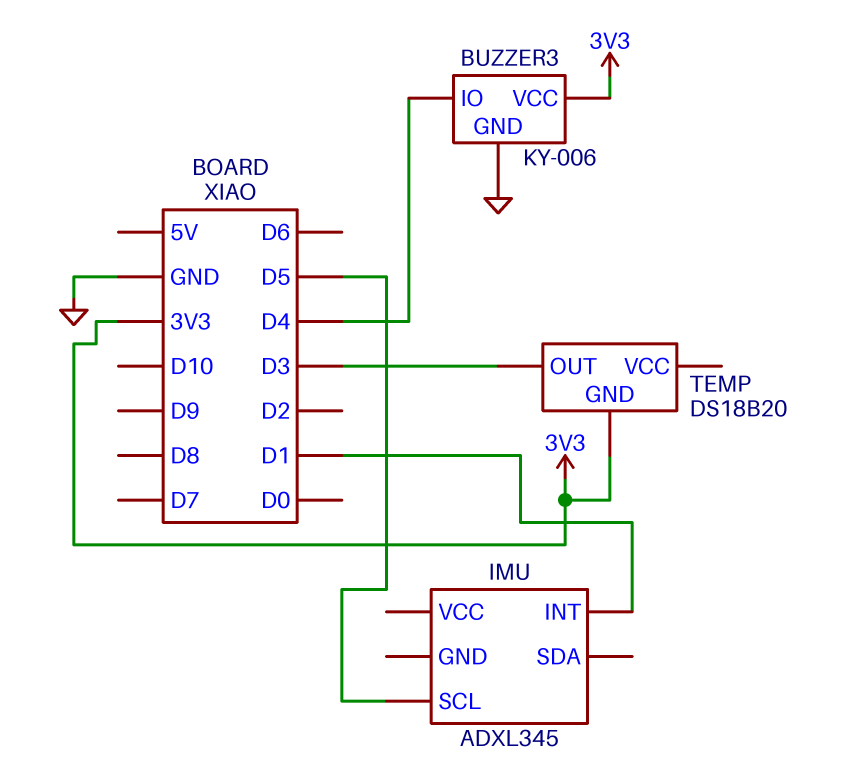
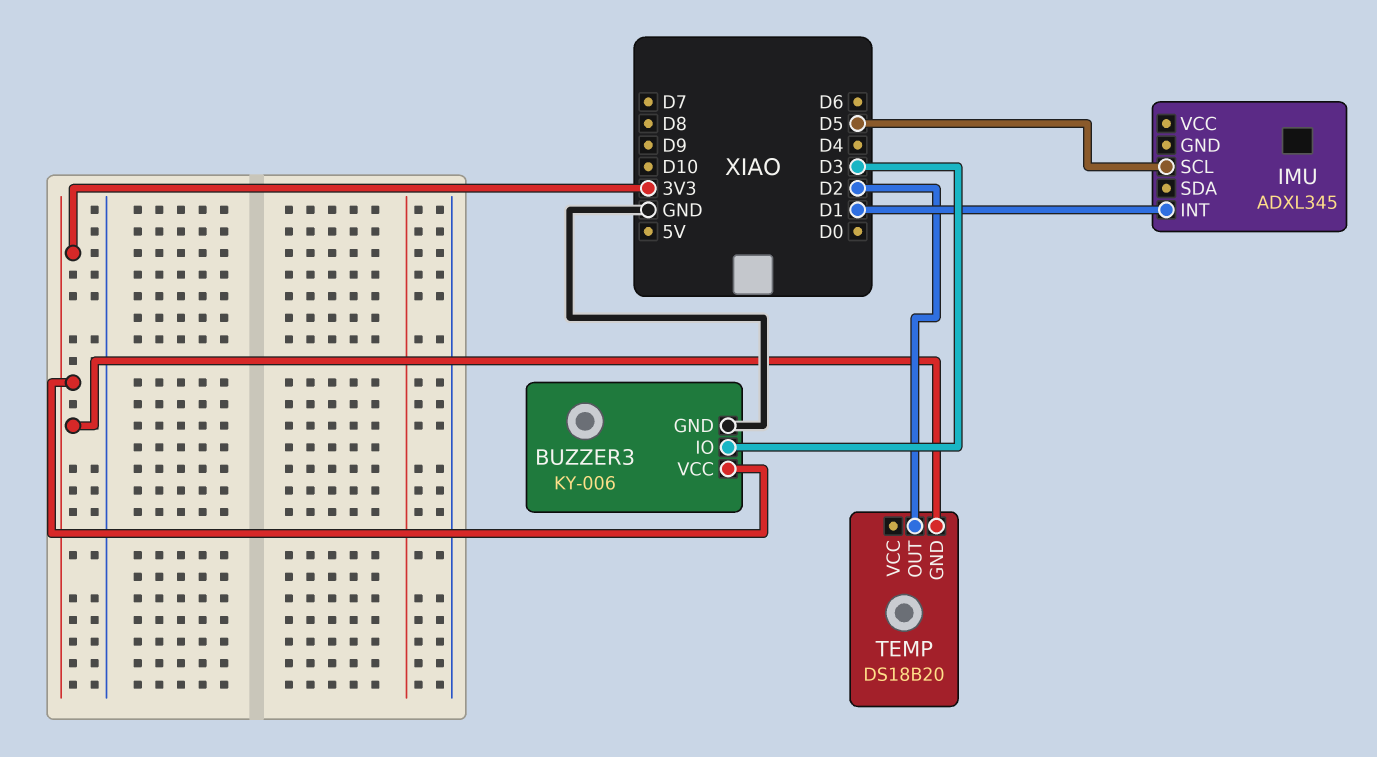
BUZZER3 pin IO: D4 -> D3
TEMP pin OUT: D3 -> D2

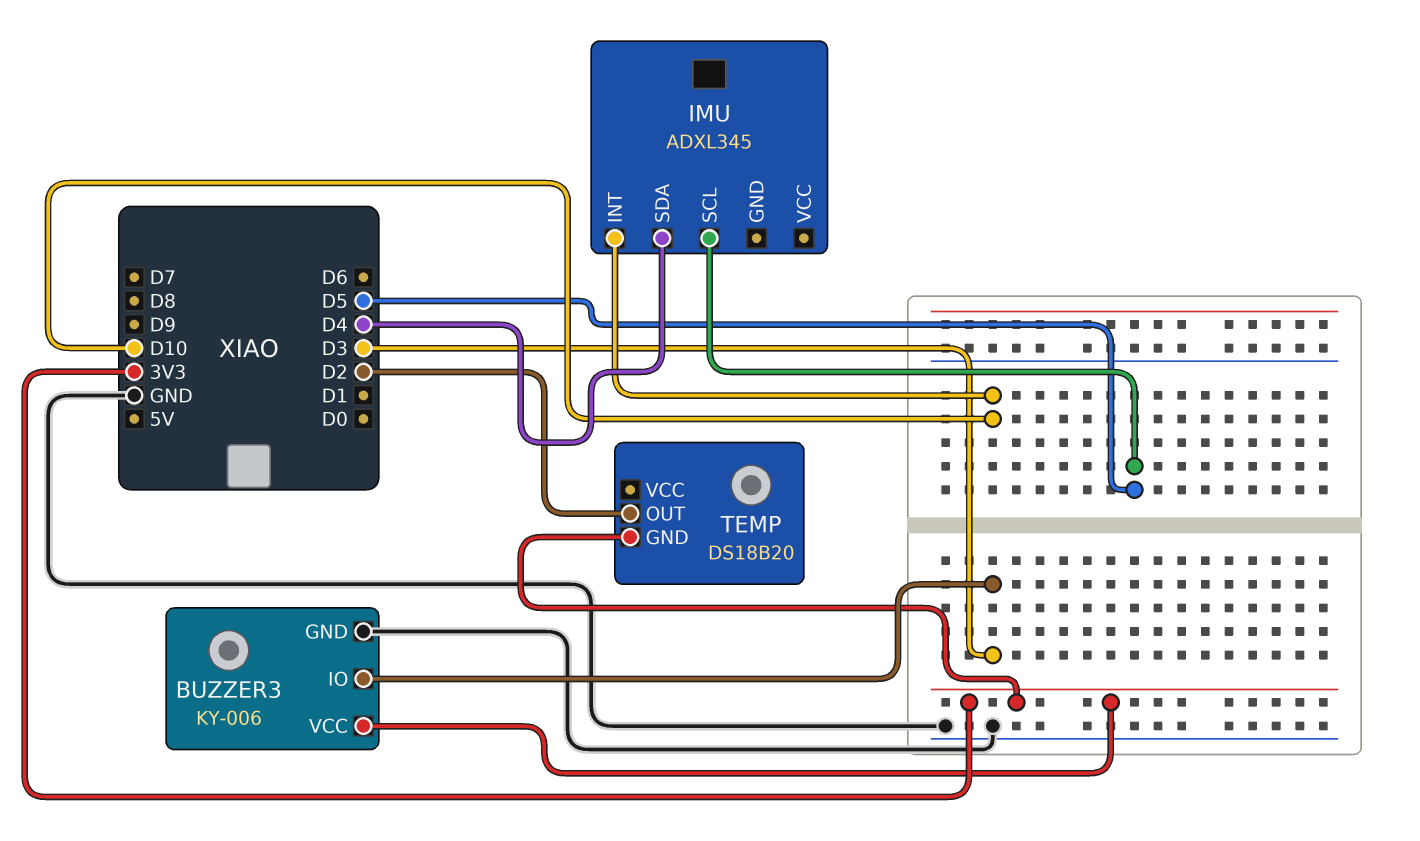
IMU pin INT: D1 -> D10
IMU pin SDA: none -> D4

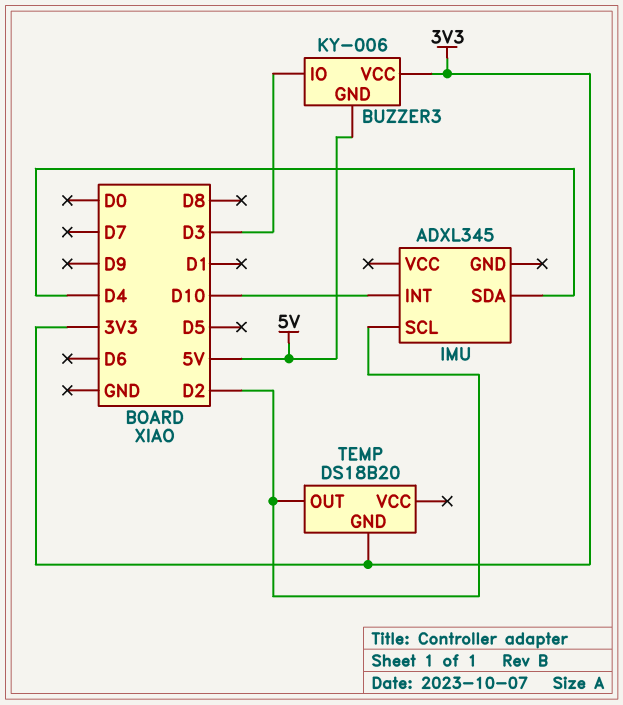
BUZZER3 pin GND: GND -> 5V
IMU pin SCL: D5 -> D2

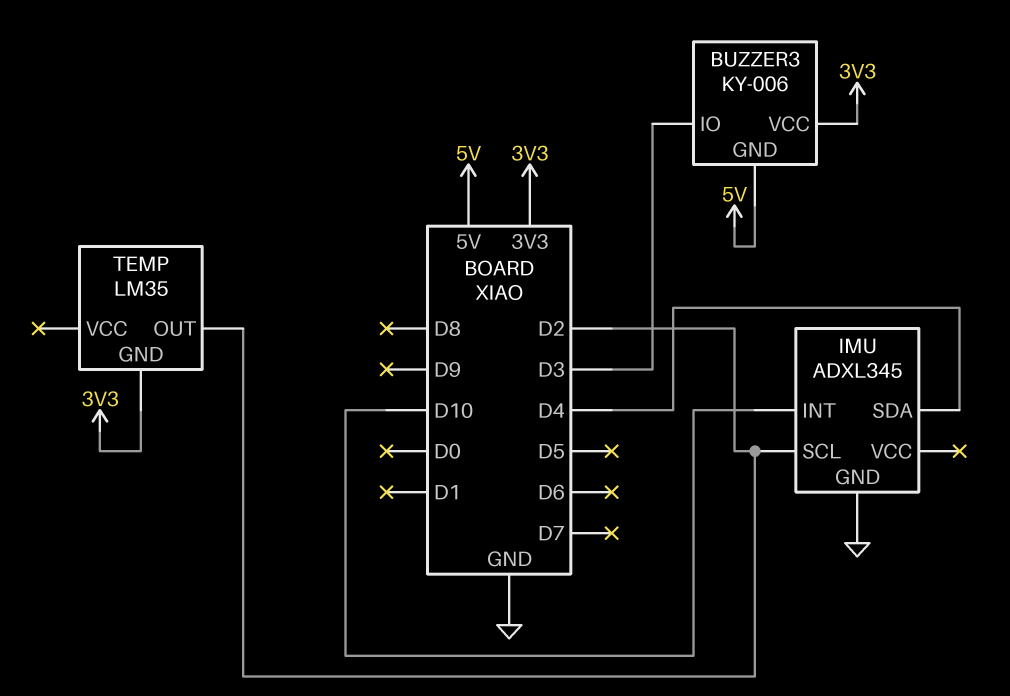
IMU pin GND: none -> GND
TEMP: DS18B20 -> LM35

